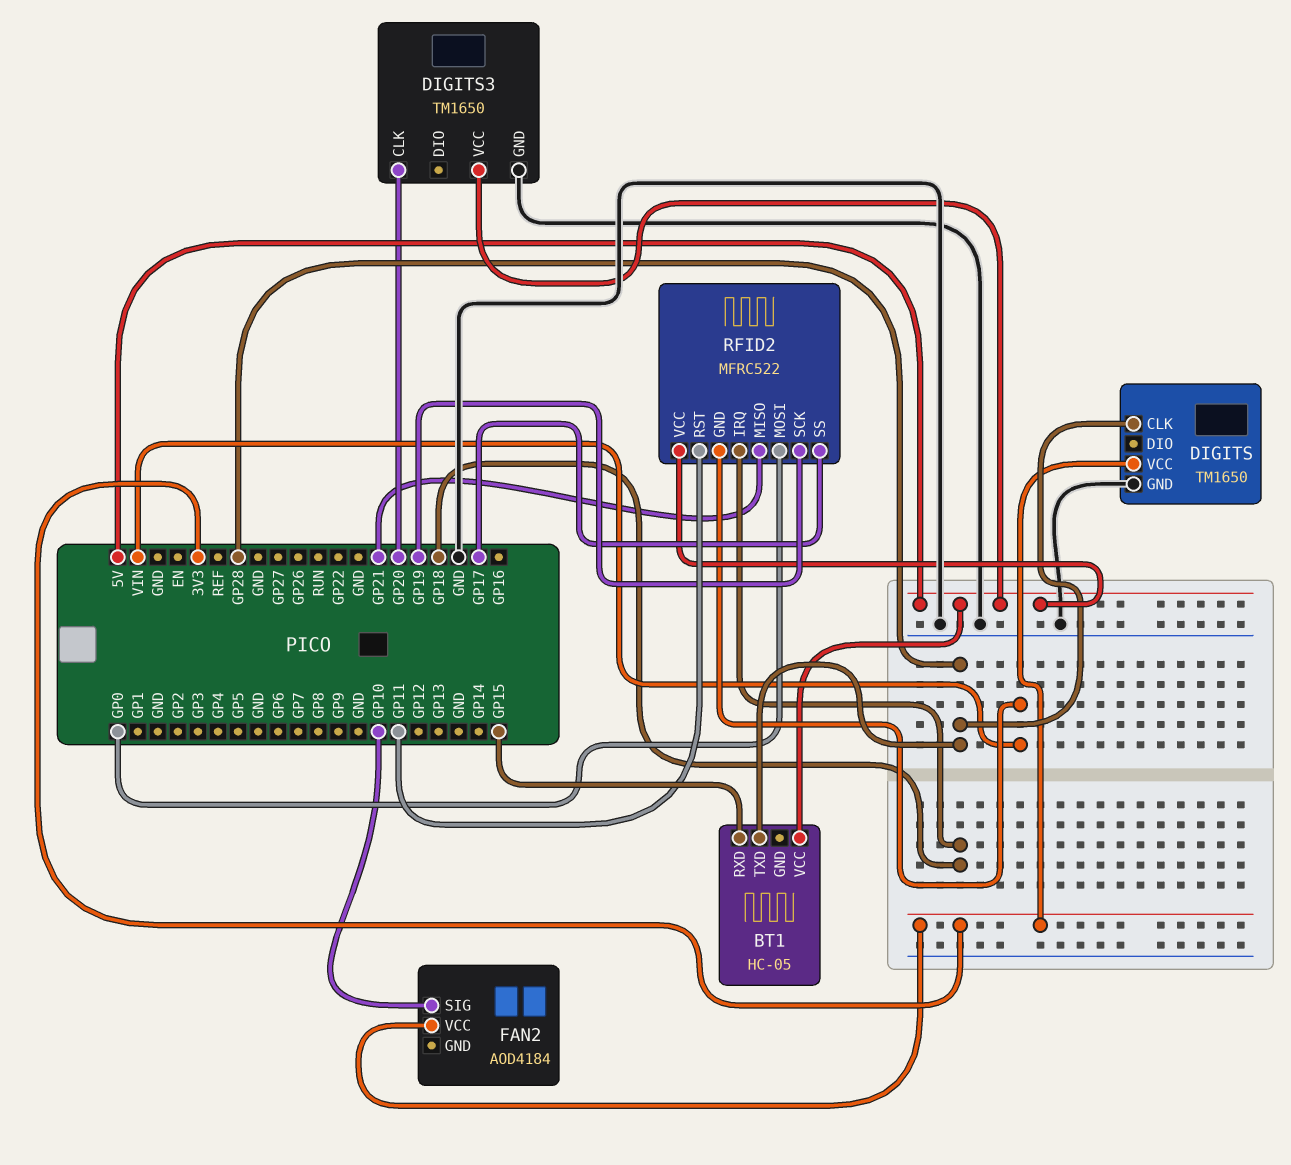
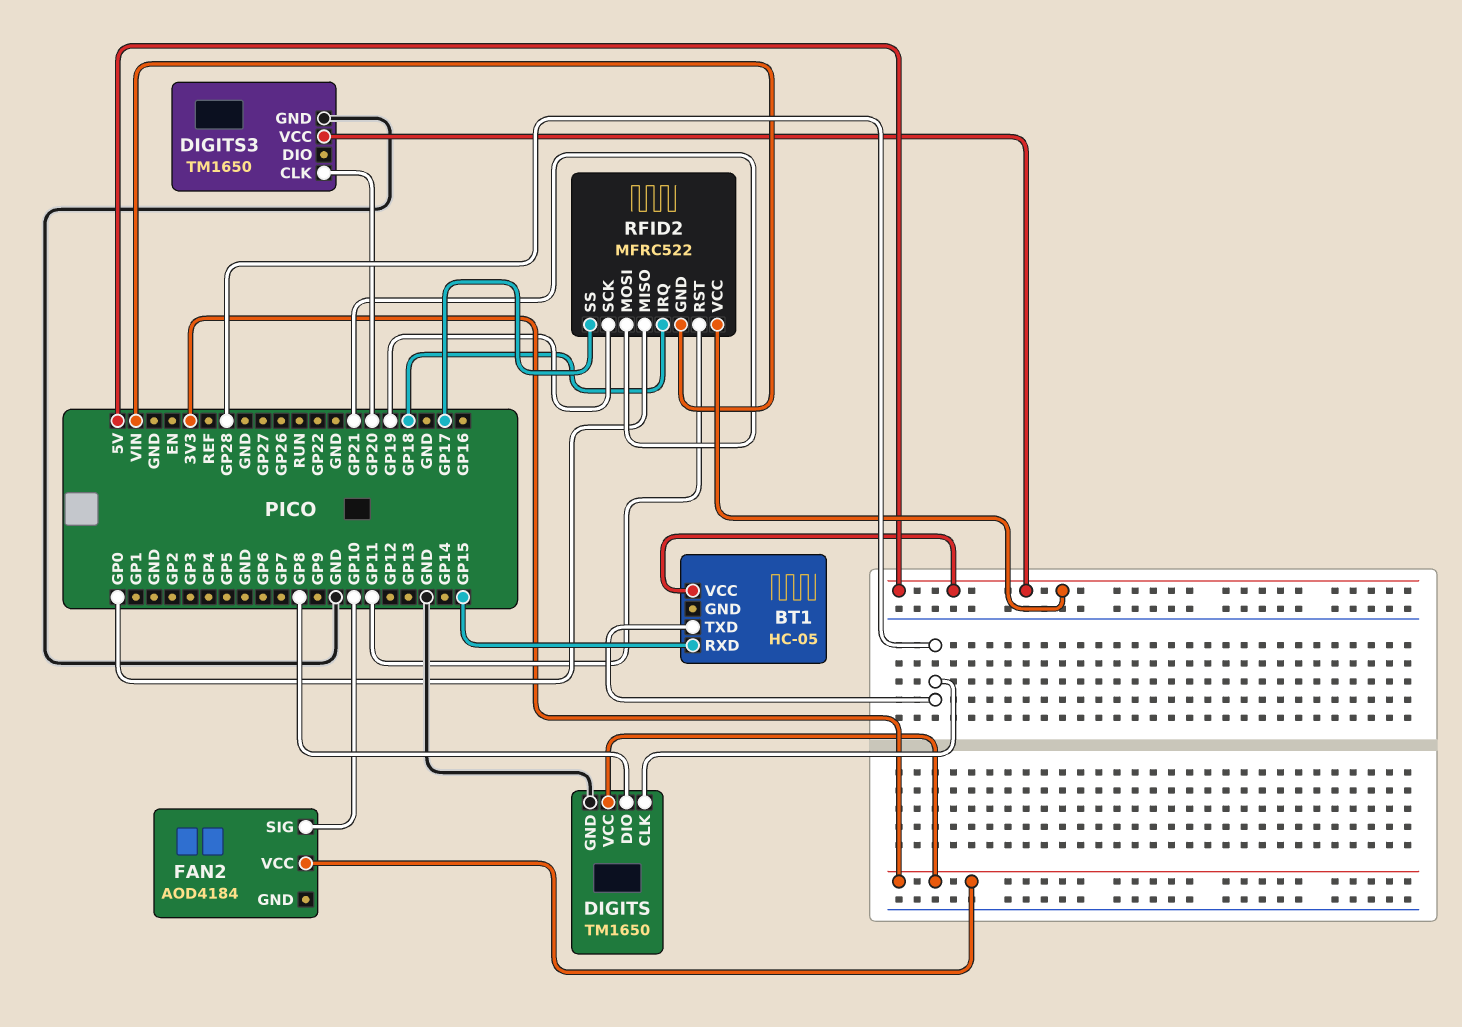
DIGITS pin DIO: none -> GP8
RFID2 pin MISO: GP21 -> GP0
RFID2 pin MOSI: GP0 -> GP21

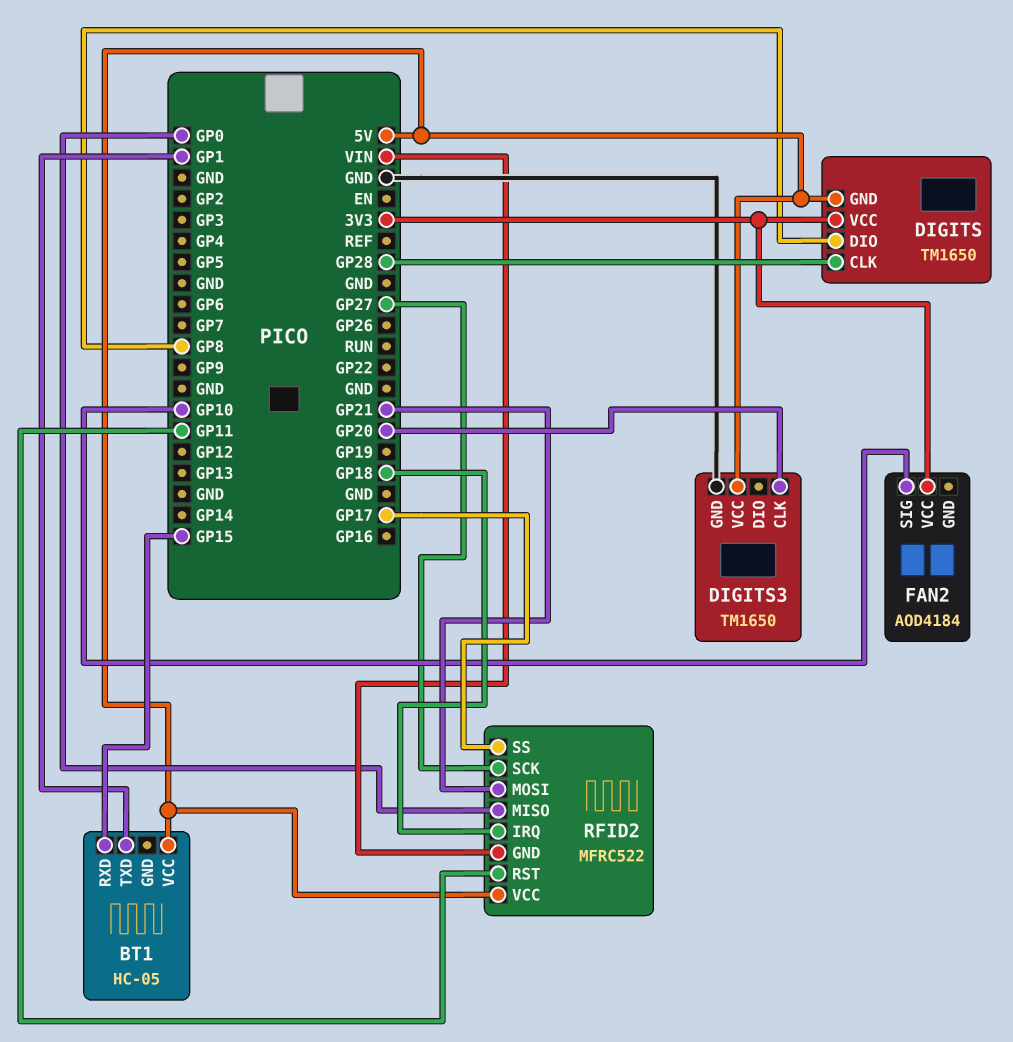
BT1 pin TXD: GP28 -> GP1
DIGITS pin GND: GND -> 5V
RFID2 pin SCK: GP19 -> GP27

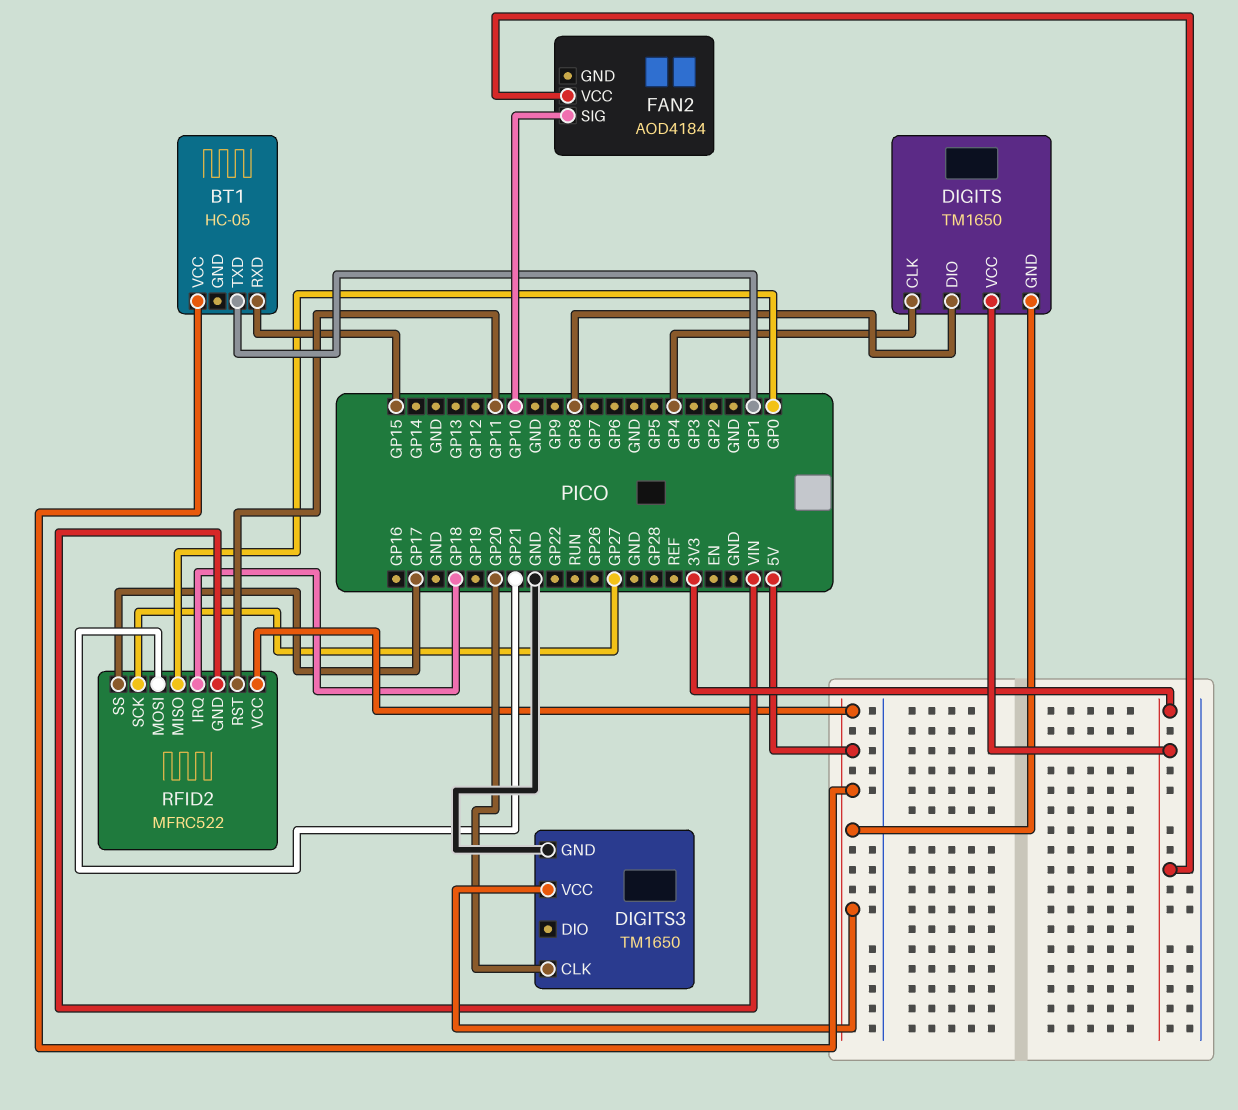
DIGITS pin CLK: GP28 -> GP4

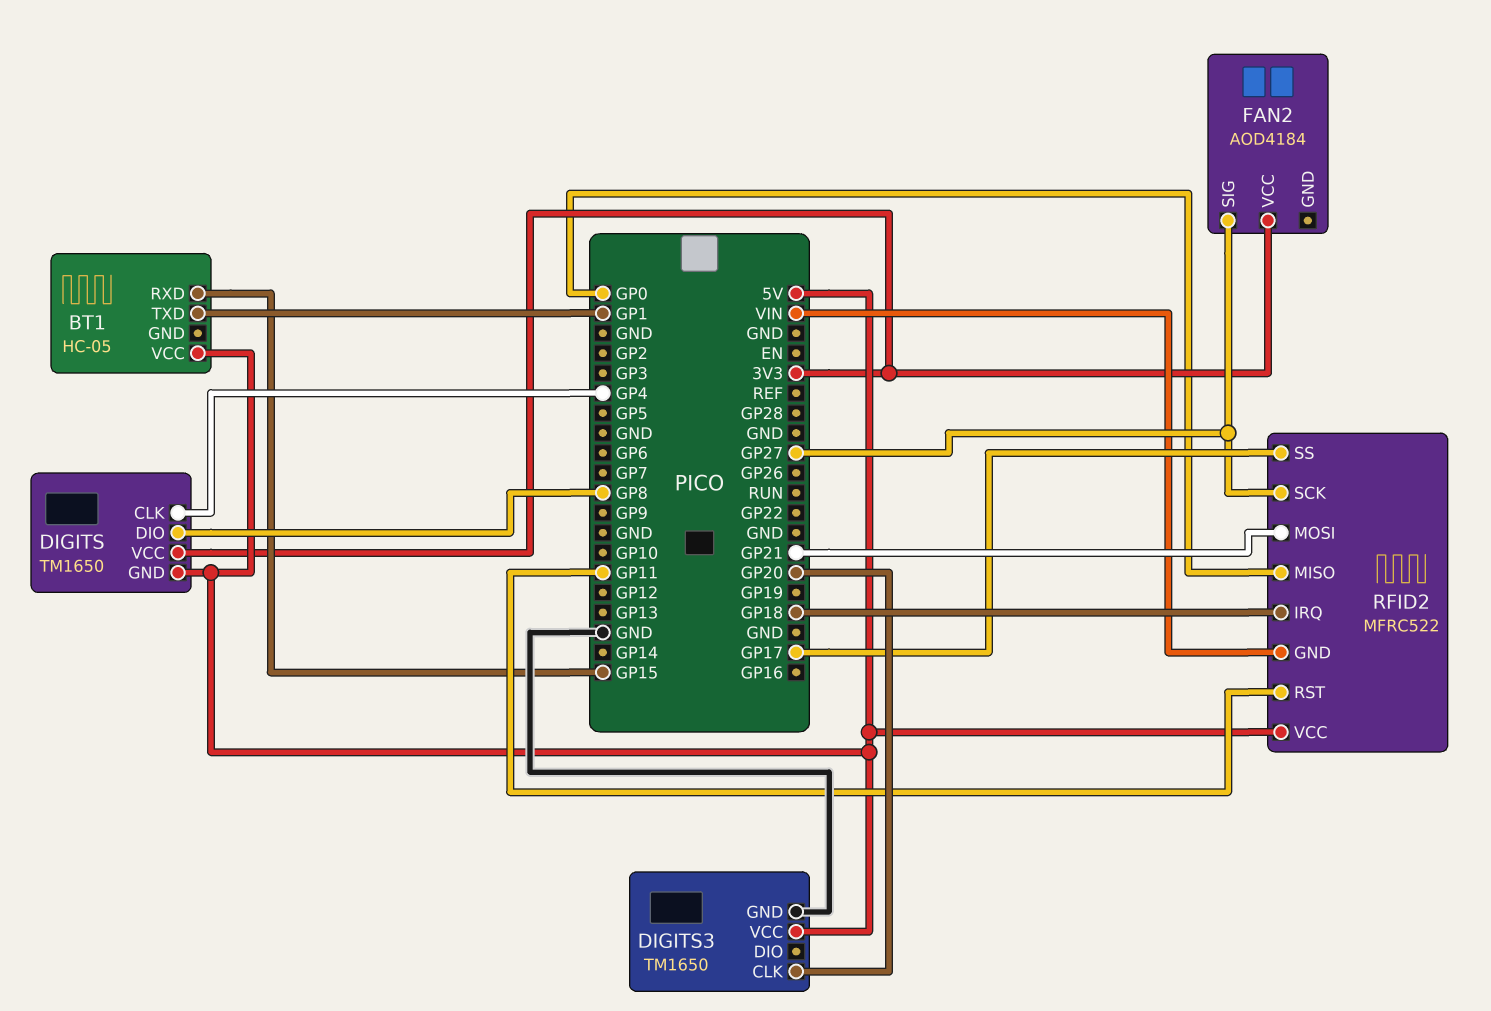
FAN2 pin SIG: GP10 -> GP27

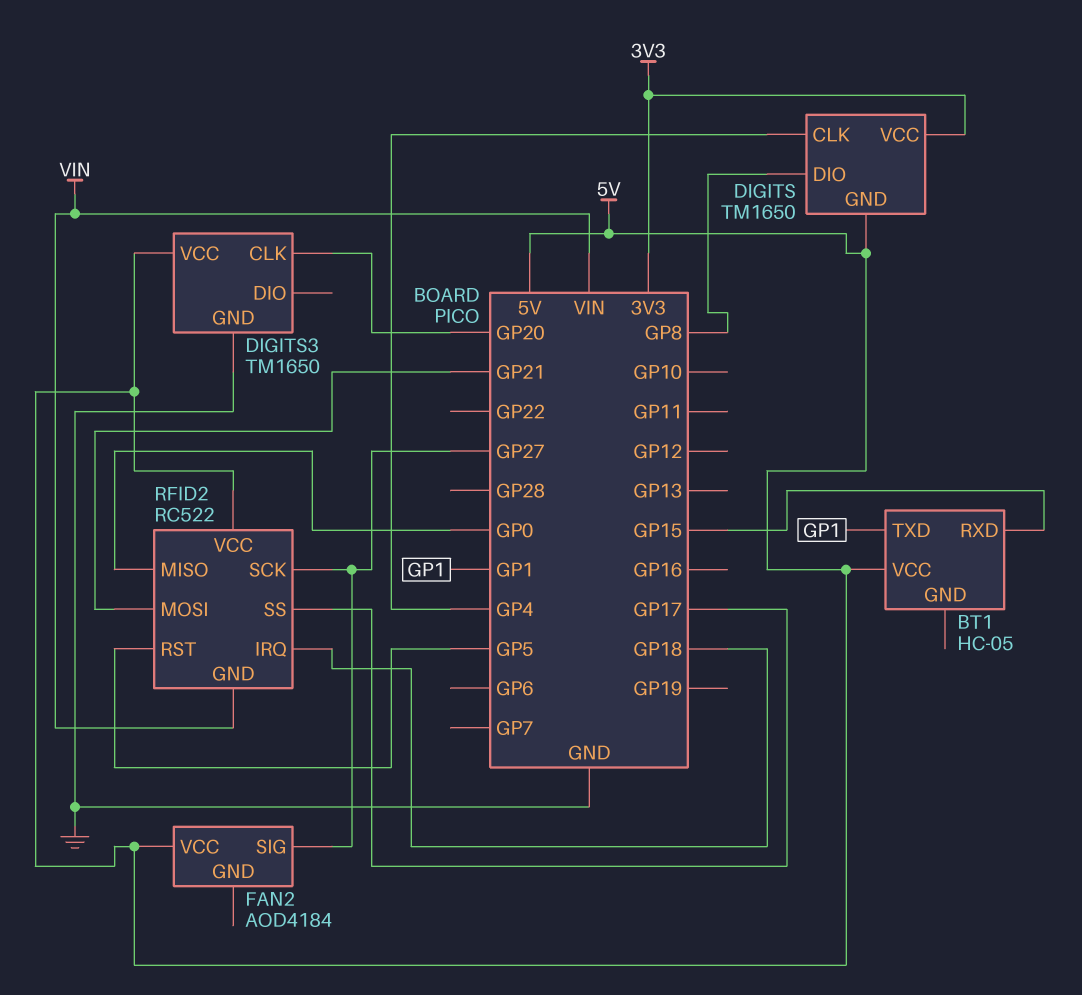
FAN2 pin VCC: 3V3 -> 5V
RFID2: MFRC522 -> RC522
RFID2 pin RST: GP11 -> GP5

